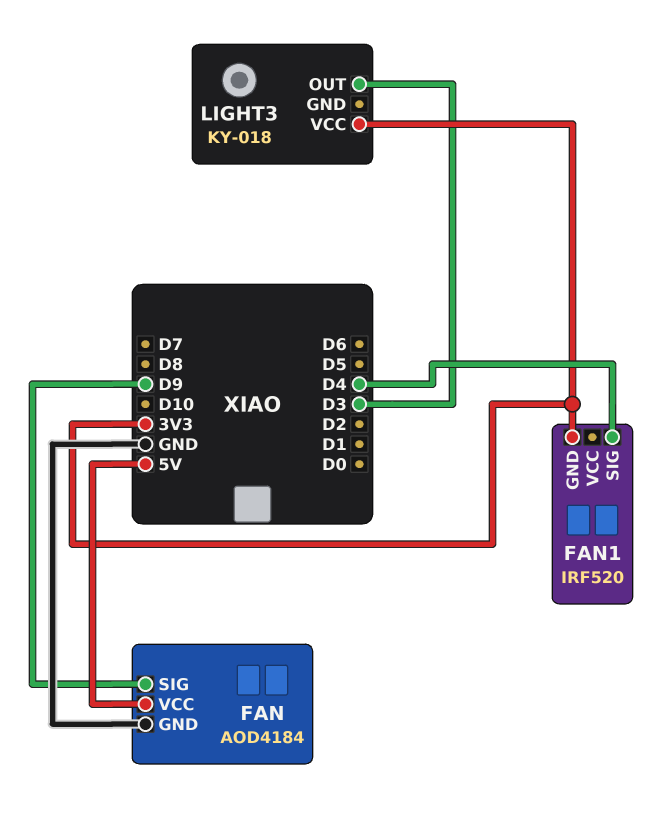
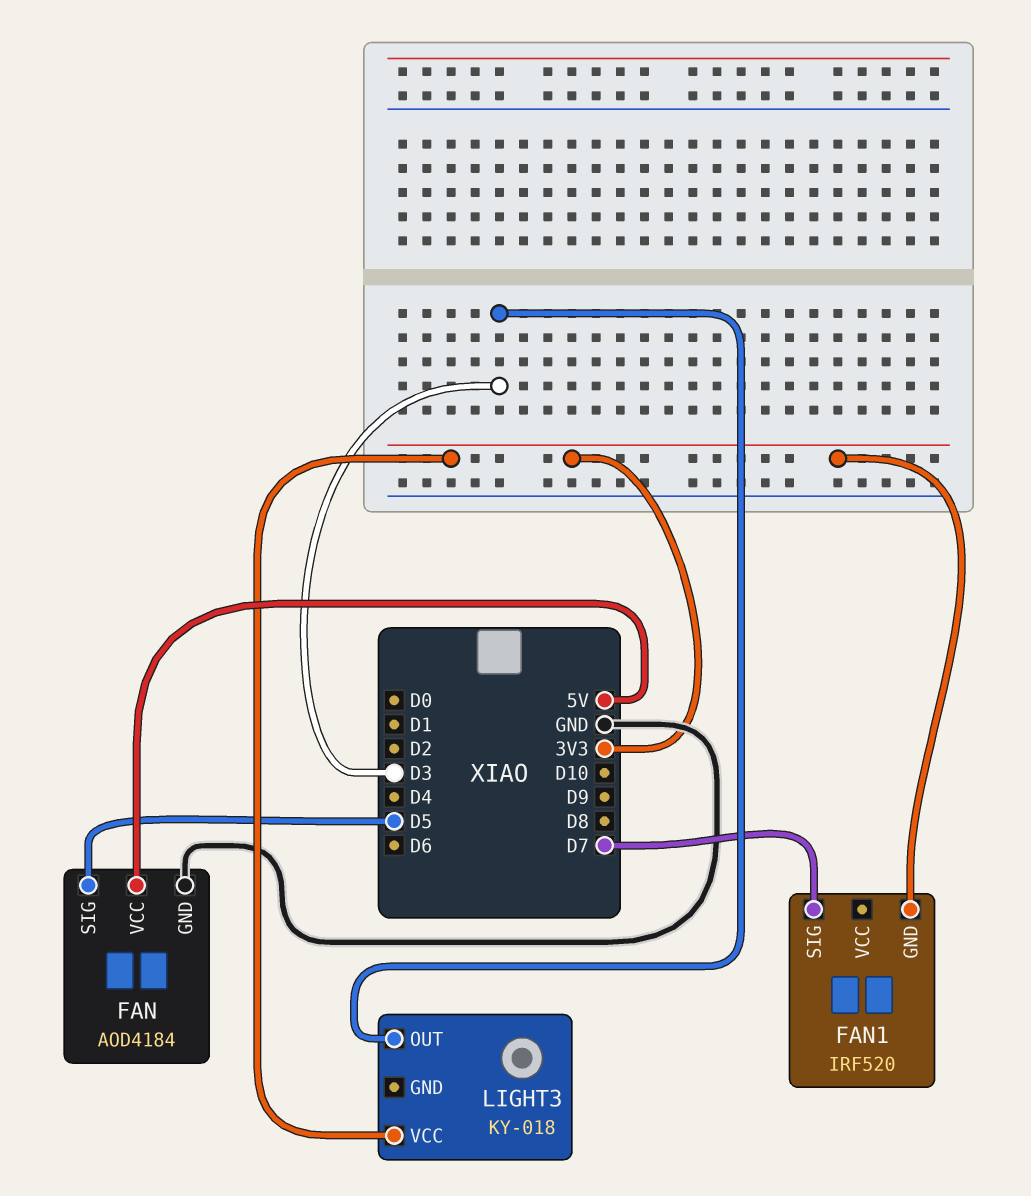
FAN pin SIG: D9 -> D5
FAN1 pin SIG: D4 -> D7

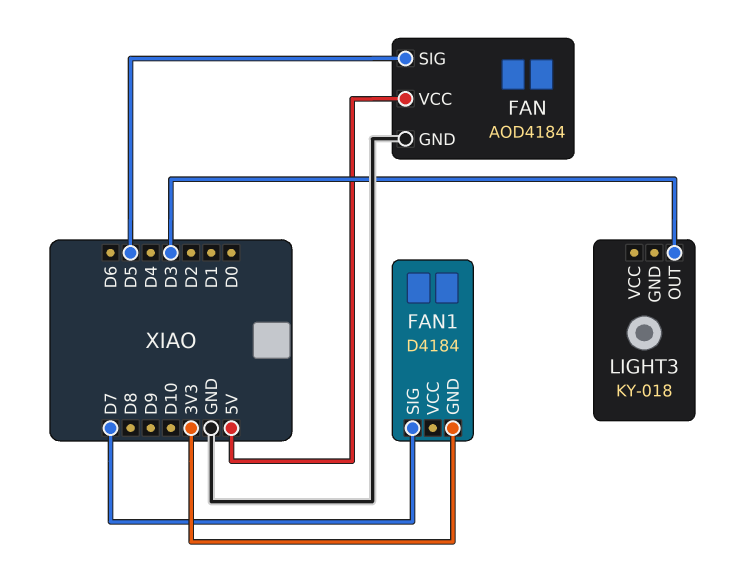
FAN1: IRF520 -> D4184
LIGHT3 pin VCC: 3V3 -> none

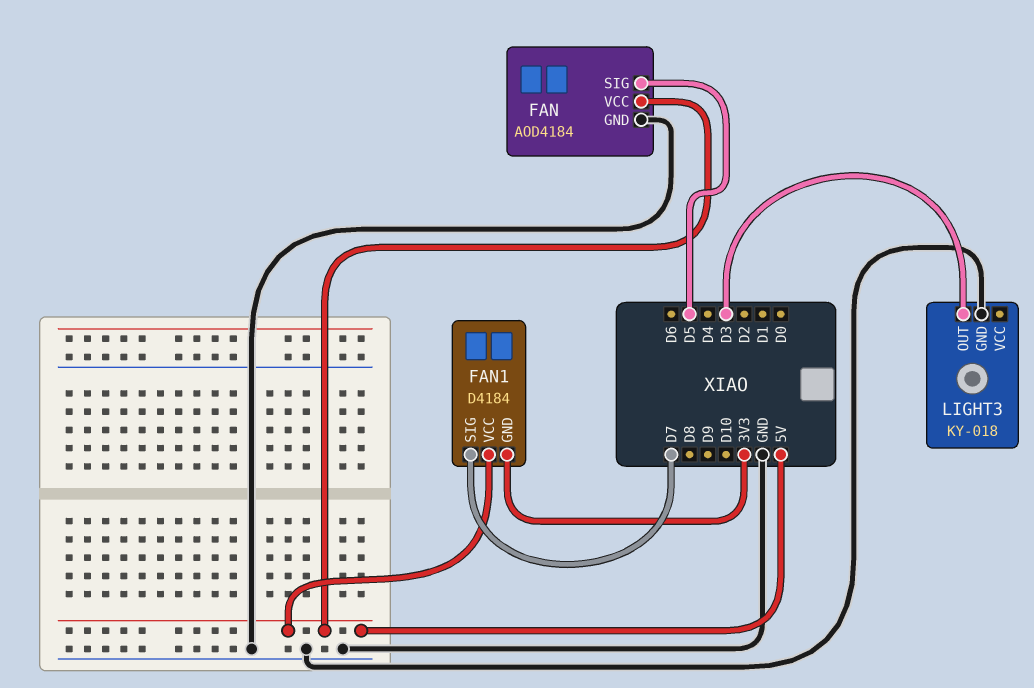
FAN1 pin VCC: none -> 5V
LIGHT3 pin GND: none -> GND

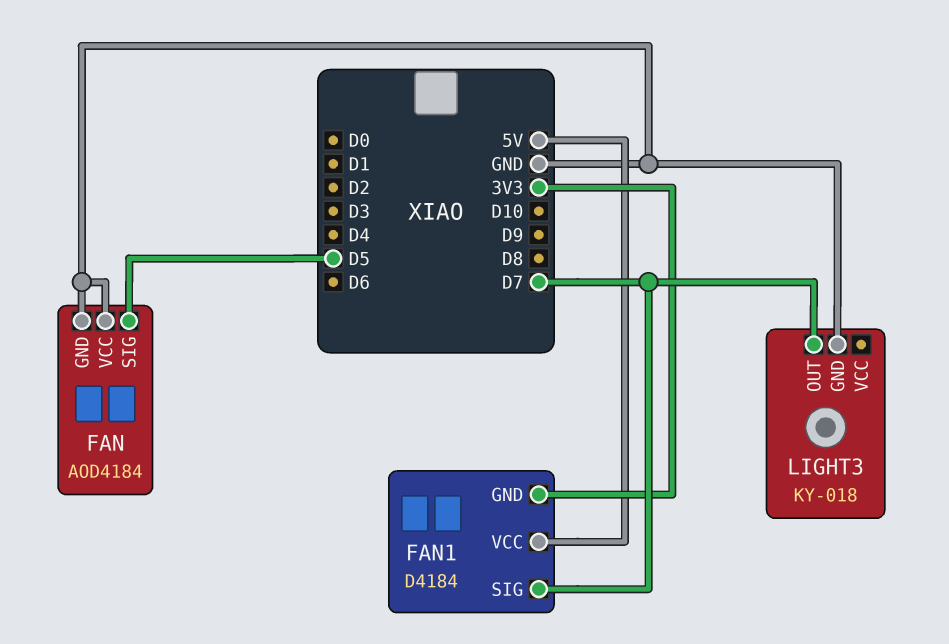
FAN pin VCC: 5V -> GND
LIGHT3 pin OUT: D3 -> D7

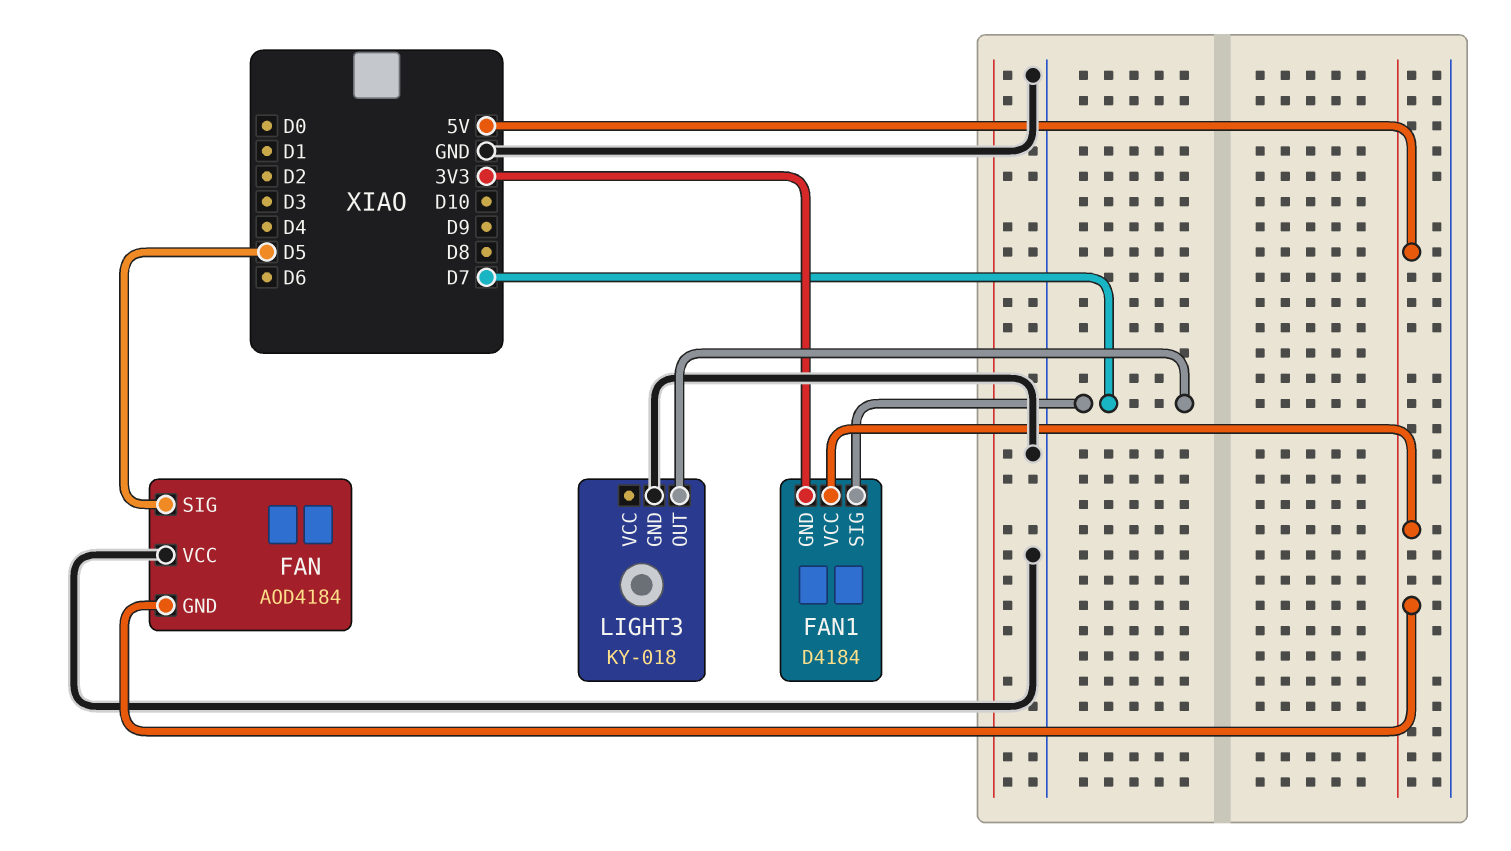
FAN pin GND: GND -> 5V

